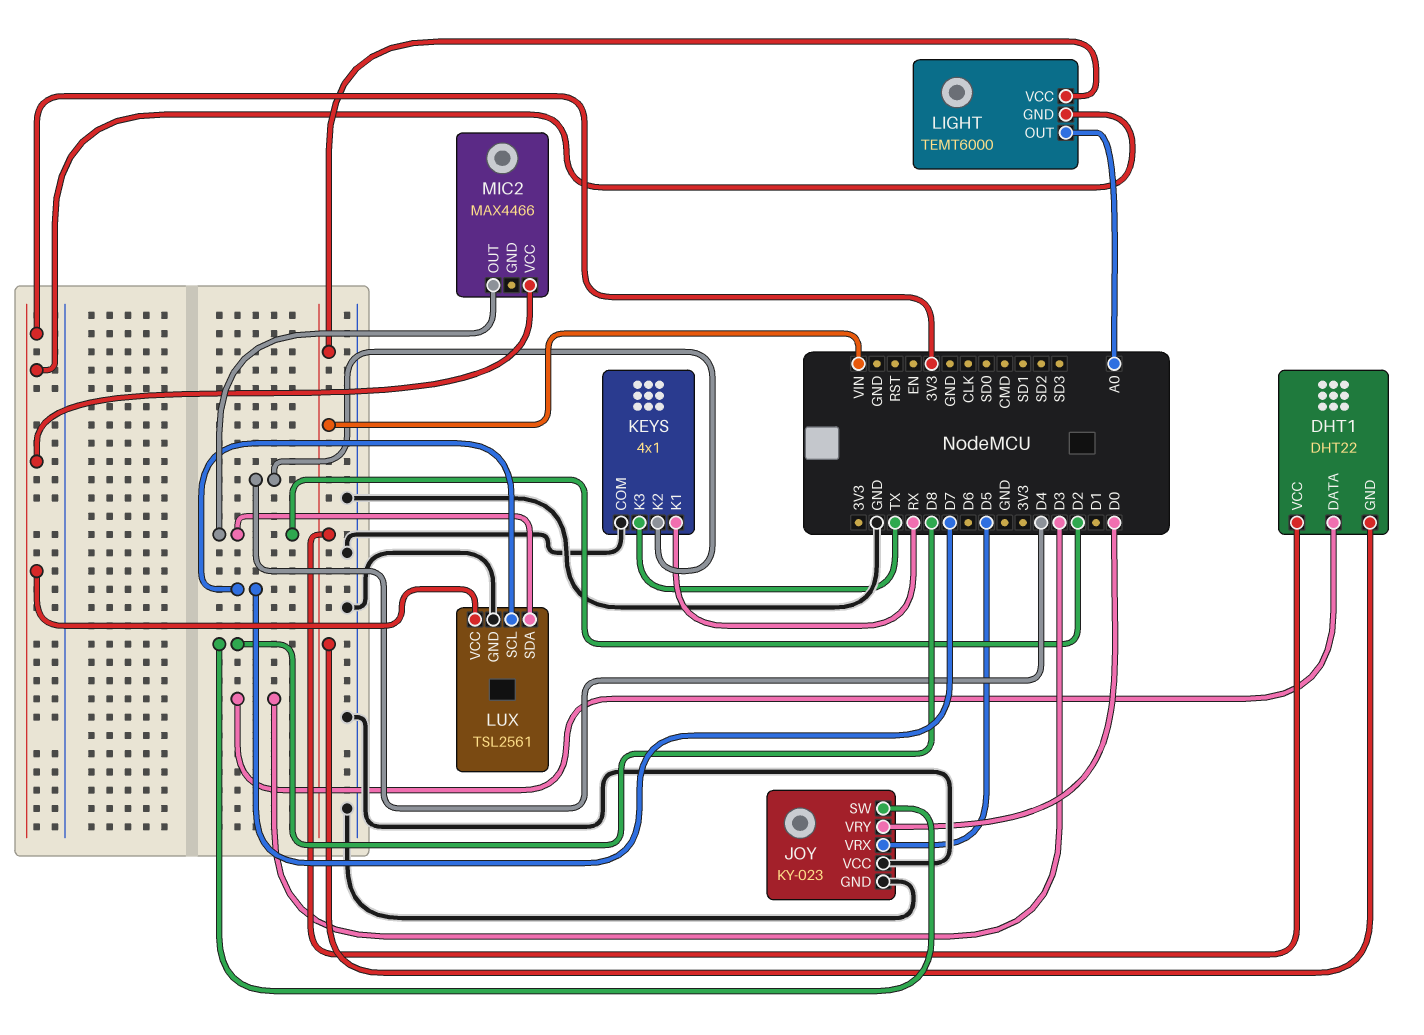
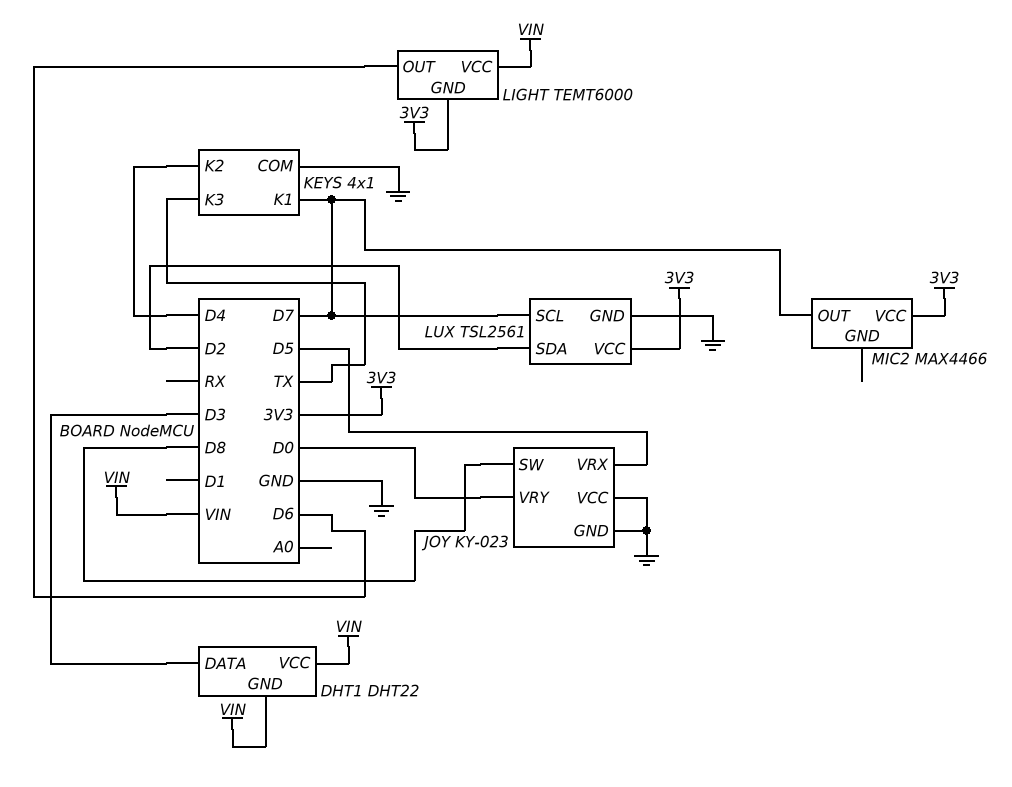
KEYS pin K1: RX -> D7
LIGHT pin OUT: A0 -> D6
MIC2 pin OUT: D2 -> D7

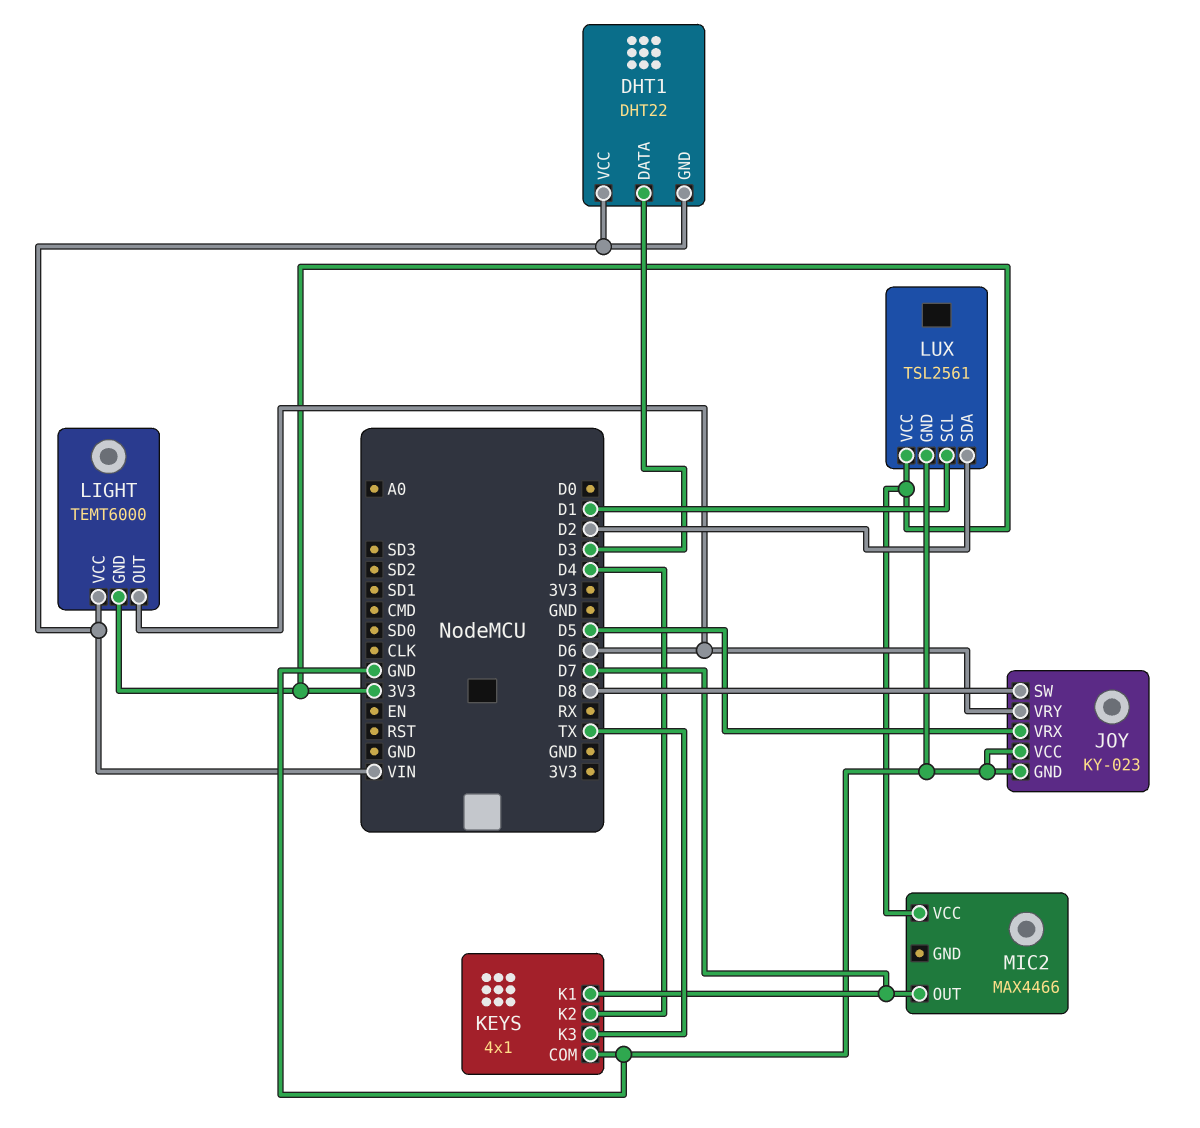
JOY pin VRY: D0 -> D6
LUX pin SCL: D7 -> D1

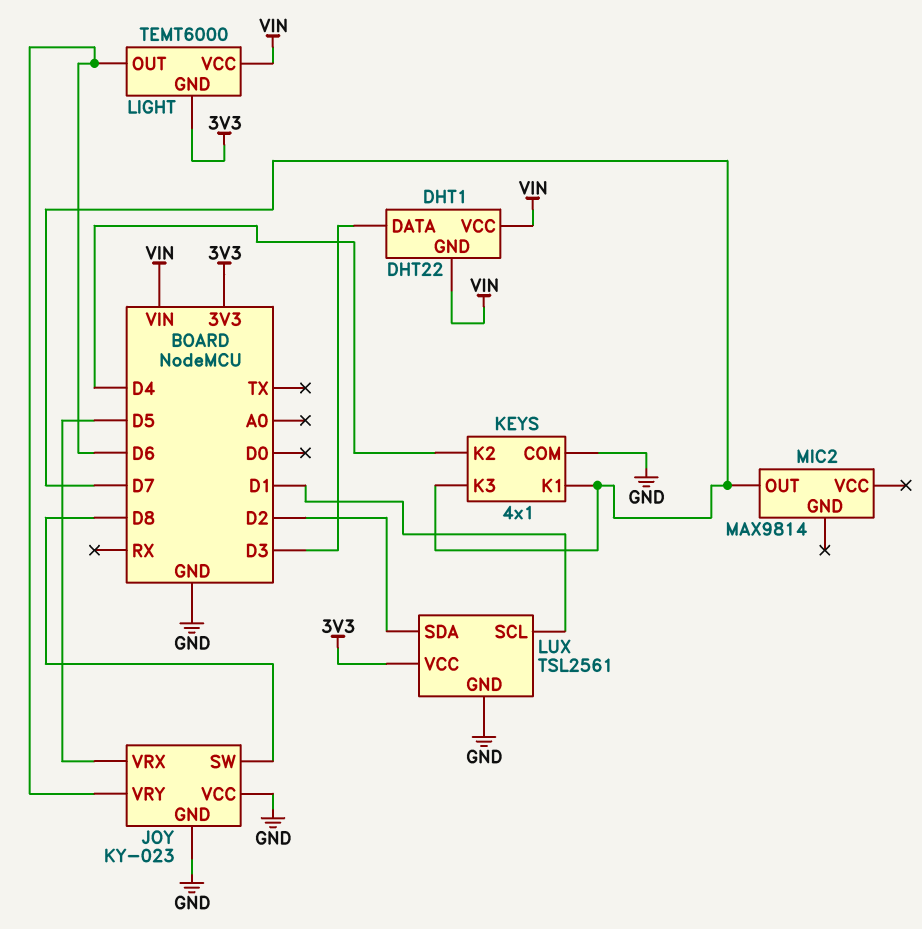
KEYS pin K3: TX -> D7
MIC2: MAX4466 -> MAX9814
MIC2 pin VCC: 3V3 -> none

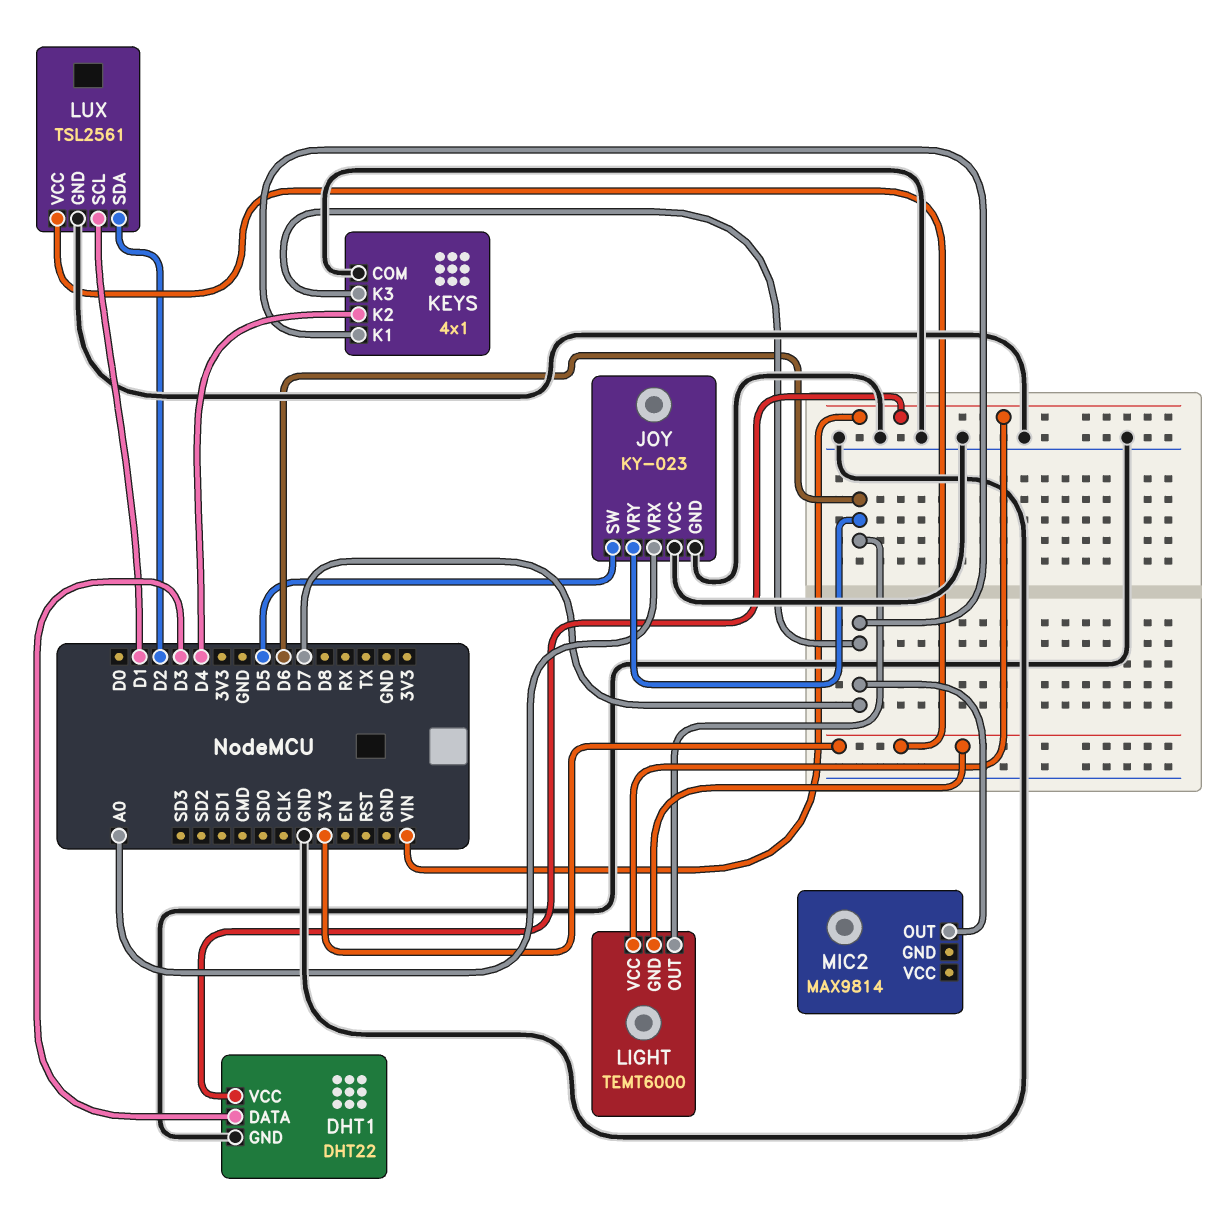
DHT1 pin GND: VIN -> GND
JOY pin SW: D8 -> D5
JOY pin VRX: D5 -> A0

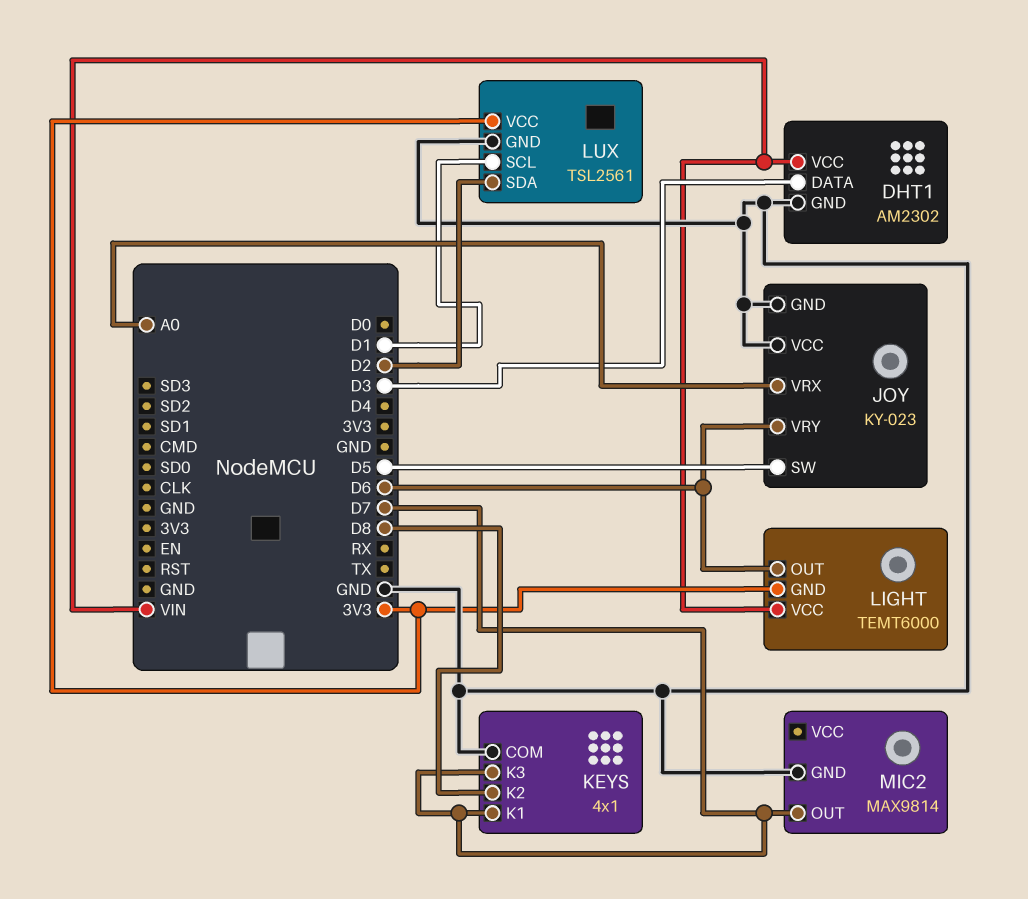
DHT1: DHT22 -> AM2302
KEYS pin K2: D4 -> D8
MIC2 pin GND: none -> GND

